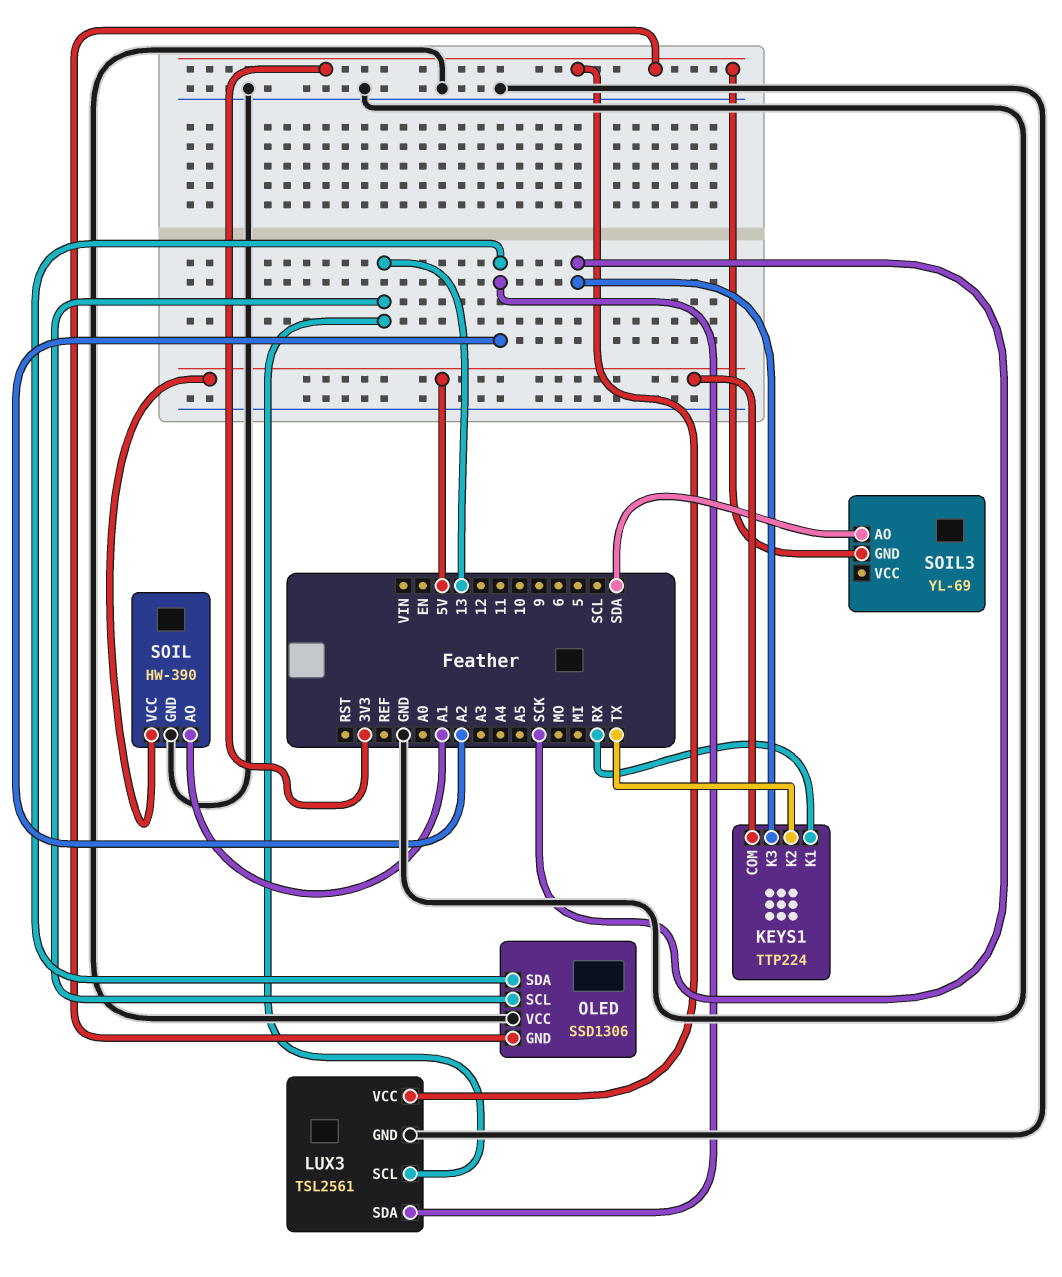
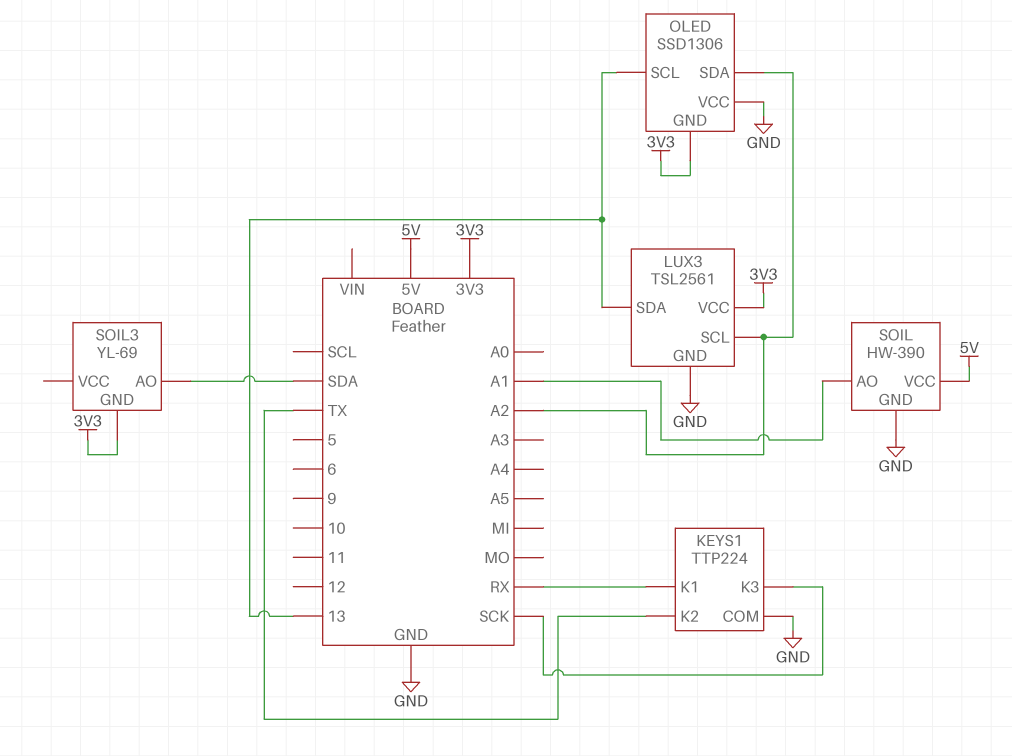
KEYS1 pin COM: 5V -> GND
LUX3 pin SCL: 13 -> A2
LUX3 pin SDA: A2 -> 13

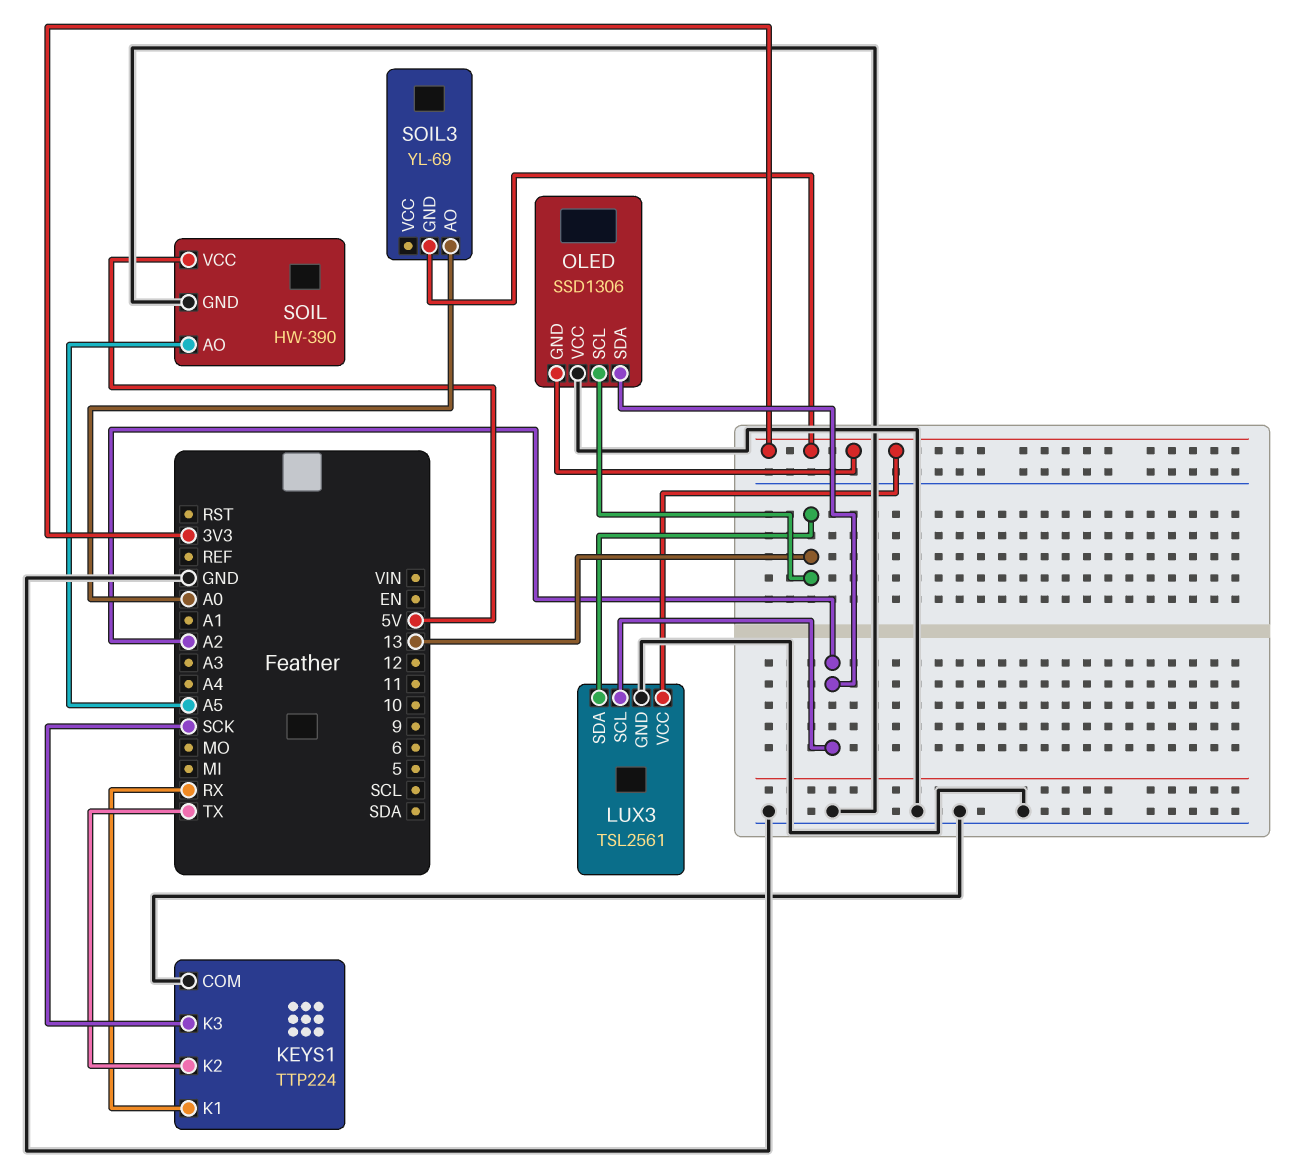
SOIL pin AO: A1 -> A5
SOIL3 pin AO: SDA -> A0

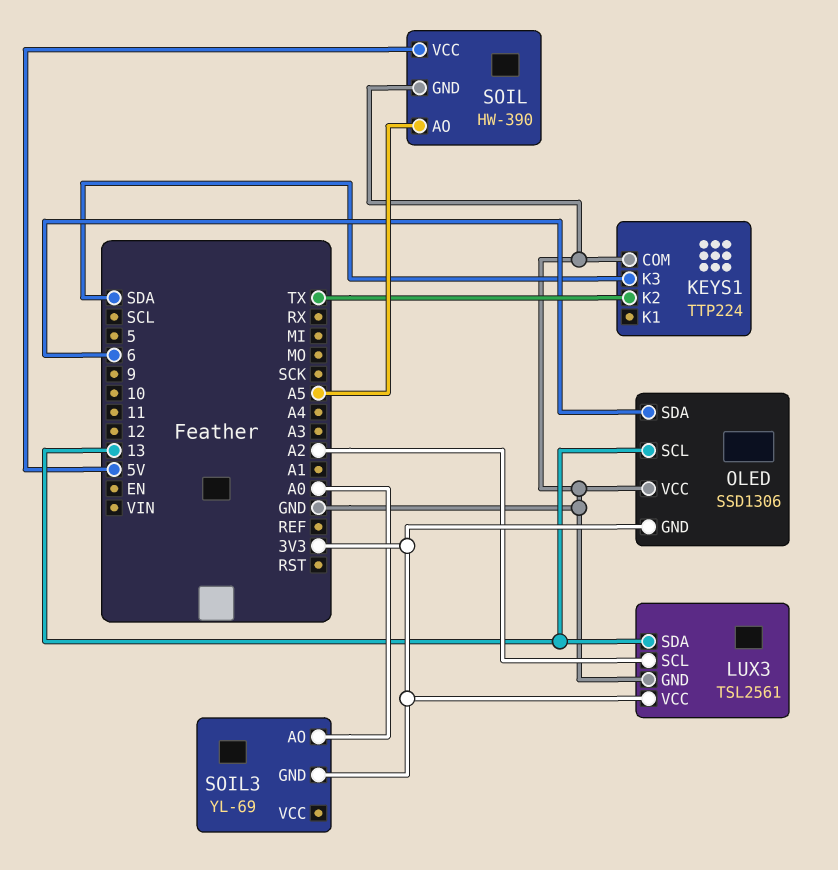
KEYS1 pin K1: RX -> none
KEYS1 pin K3: SCK -> SDA
OLED pin SDA: A2 -> 6

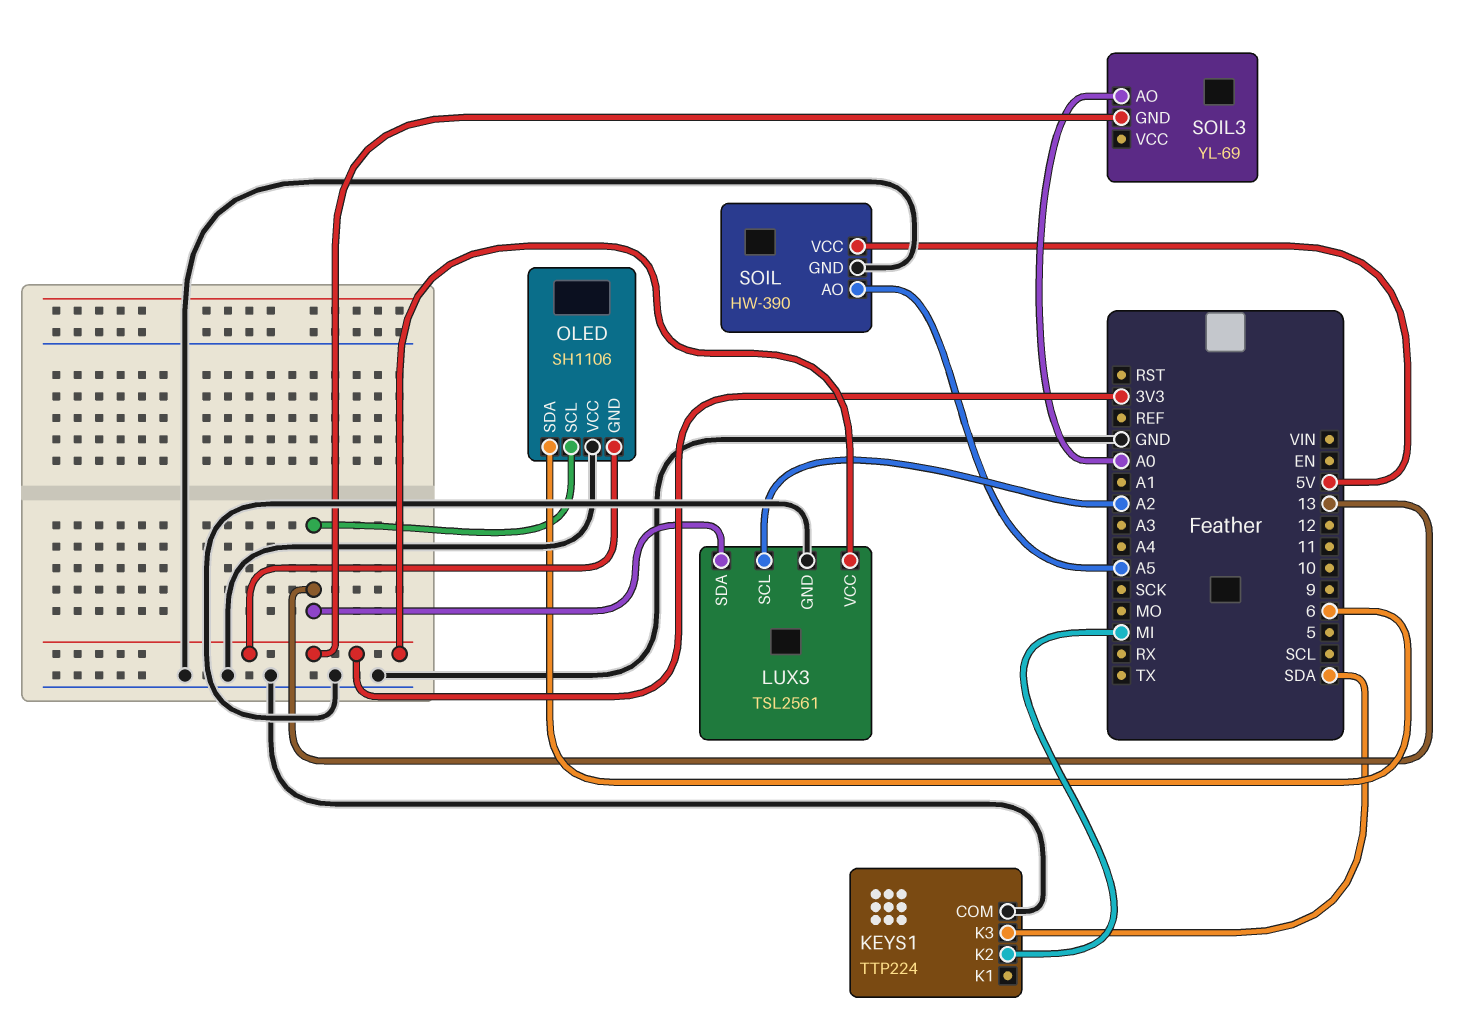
KEYS1 pin K2: TX -> MI
OLED: SSD1306 -> SH1106

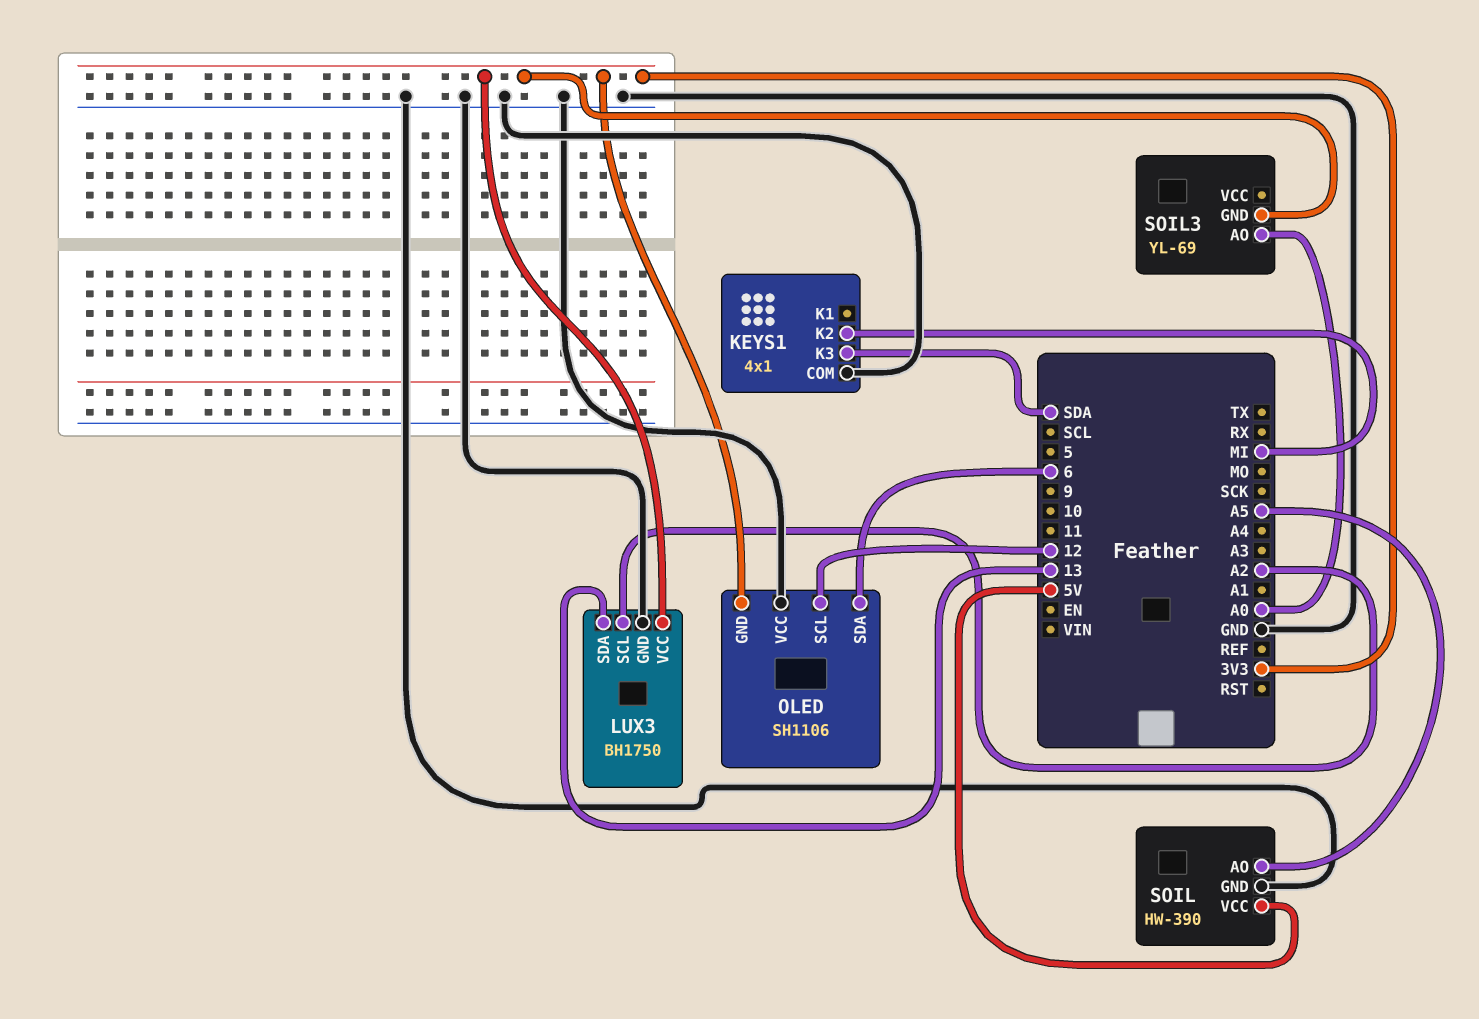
KEYS1: TTP224 -> 4x1
LUX3: TSL2561 -> BH1750
OLED pin SCL: 13 -> 12

